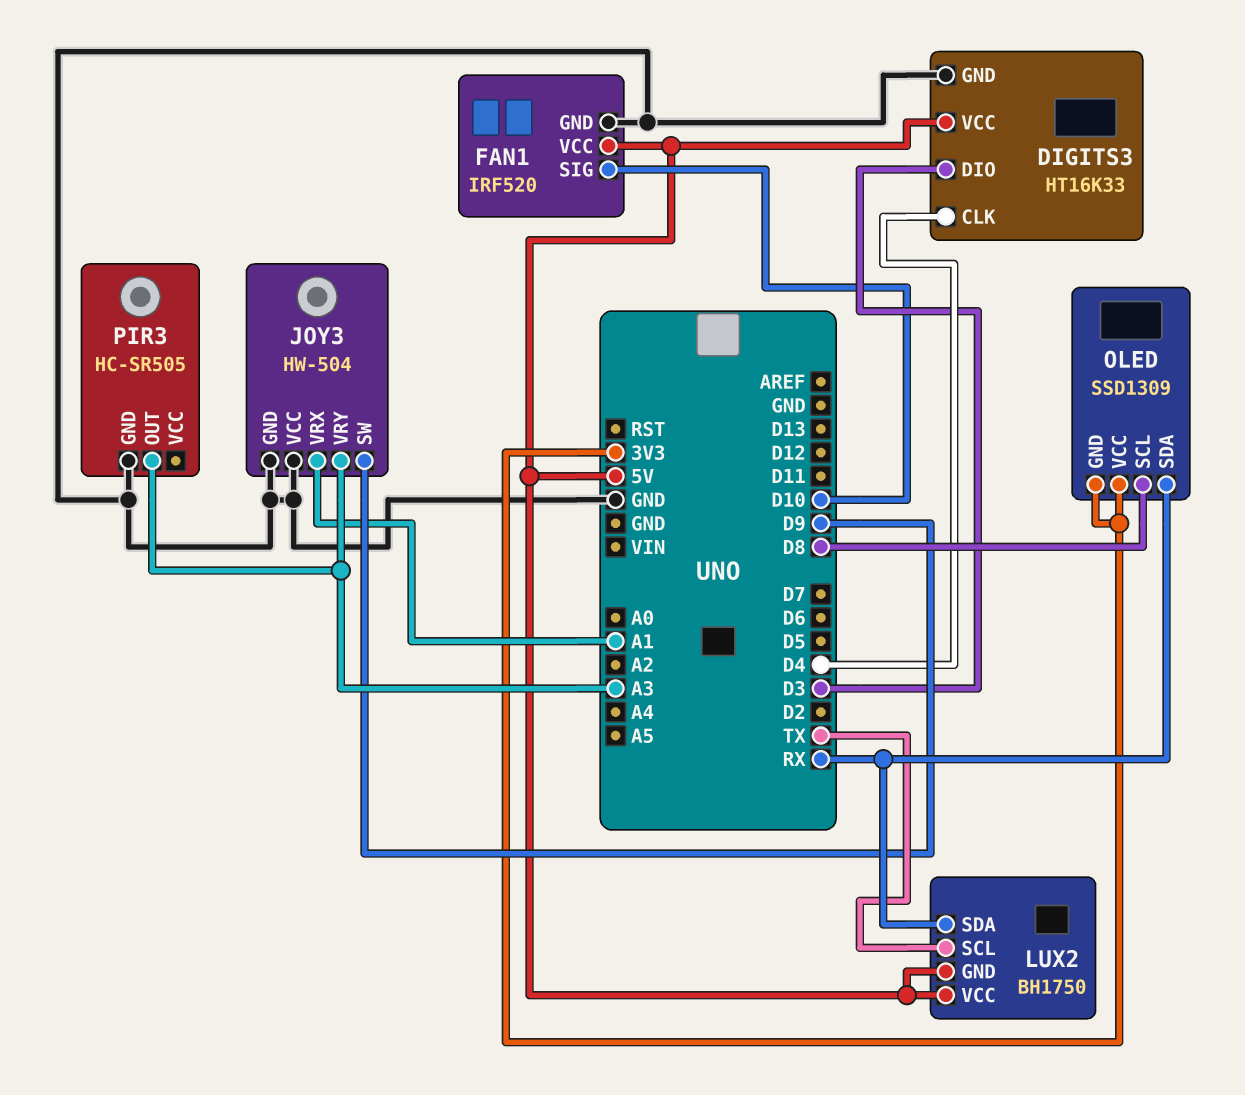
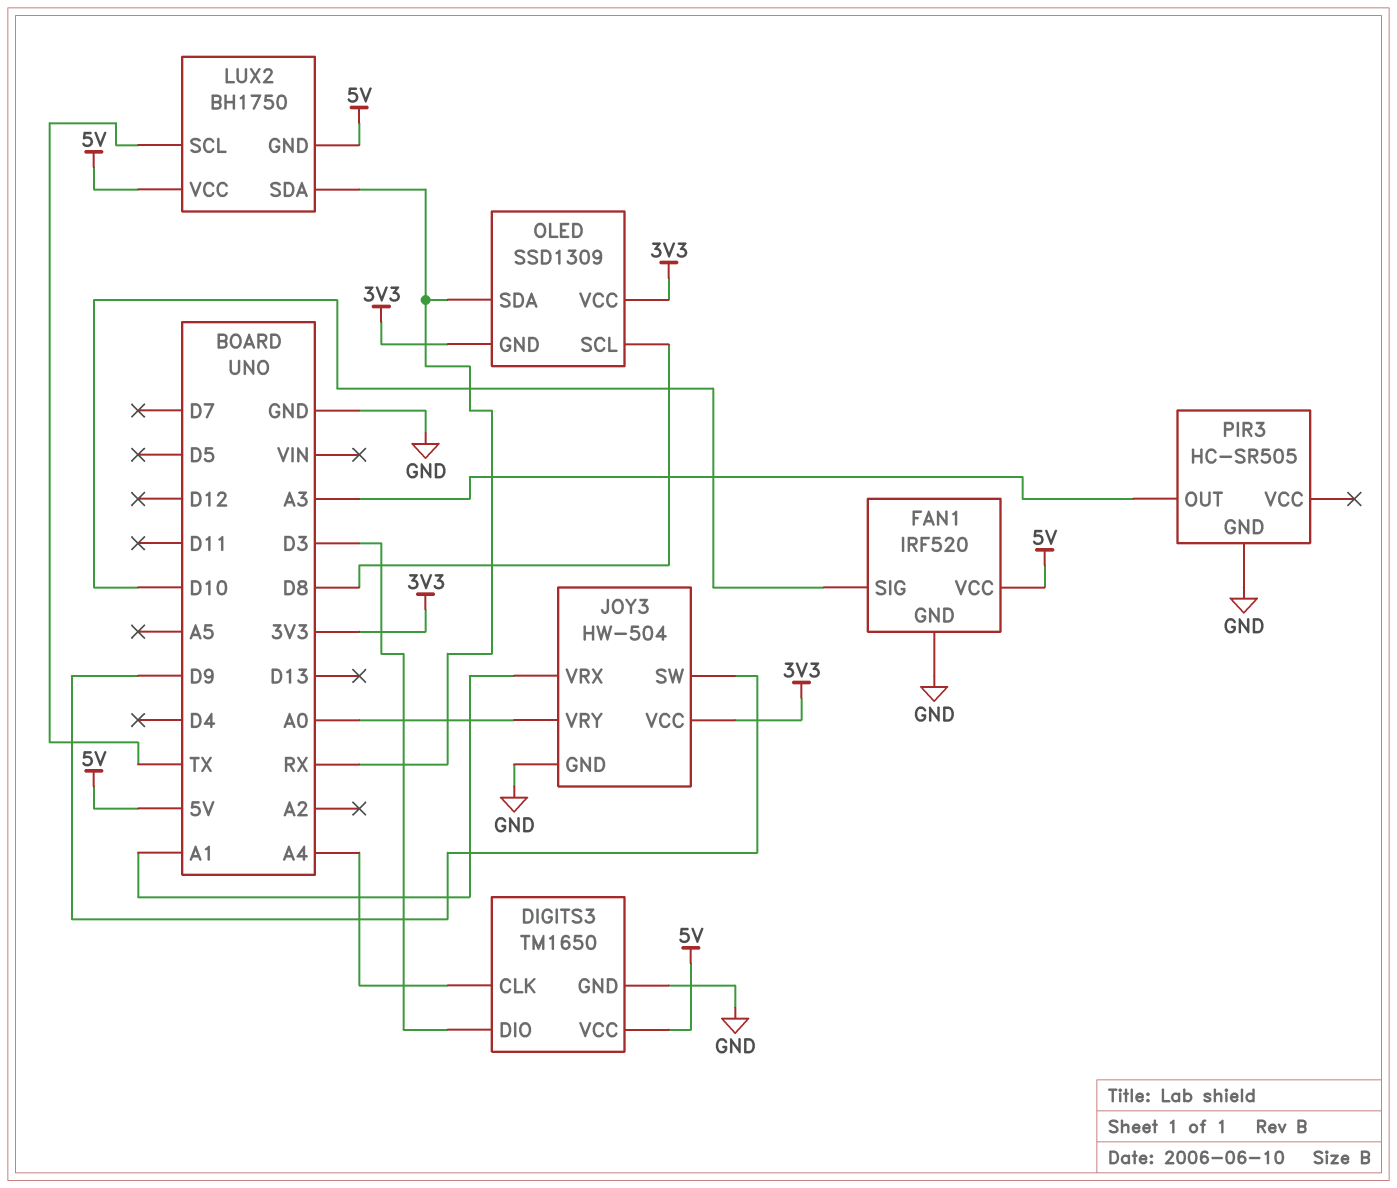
DIGITS3: HT16K33 -> TM1650
DIGITS3 pin CLK: D4 -> A4
JOY3 pin VCC: GND -> 3V3
JOY3 pin VRY: A3 -> A0

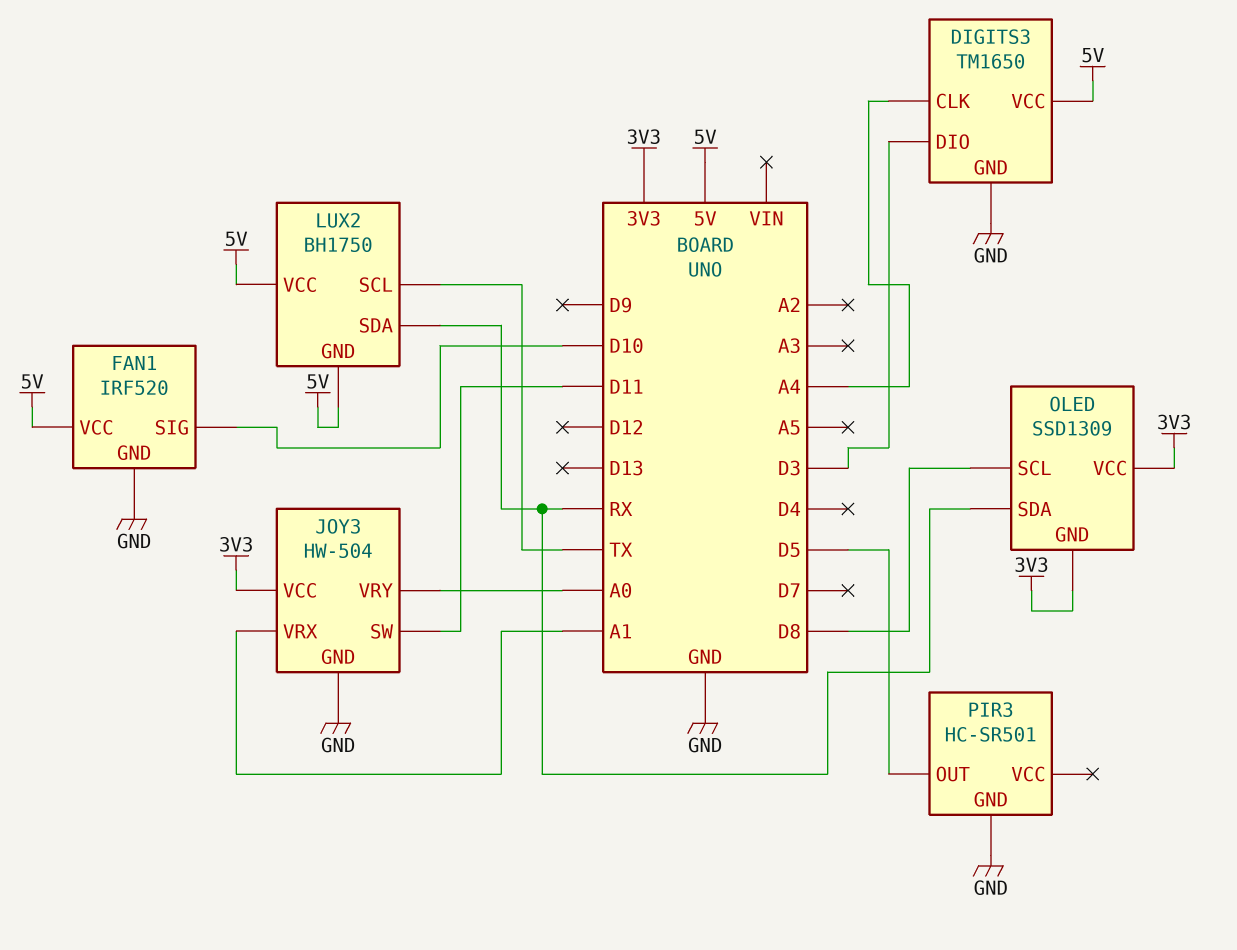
JOY3 pin SW: D9 -> D11
PIR3: HC-SR505 -> HC-SR501
PIR3 pin OUT: A3 -> D5

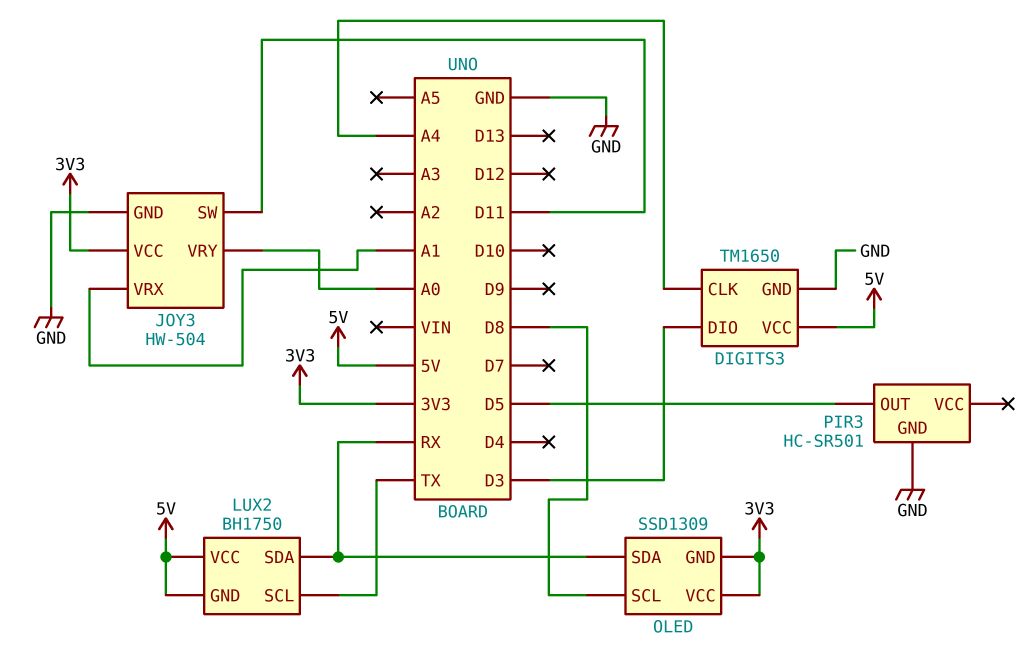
FAN1: IRF520 -> none
FAN1 pin GND: GND -> none
FAN1 pin SIG: D10 -> none
FAN1 pin VCC: 5V -> none

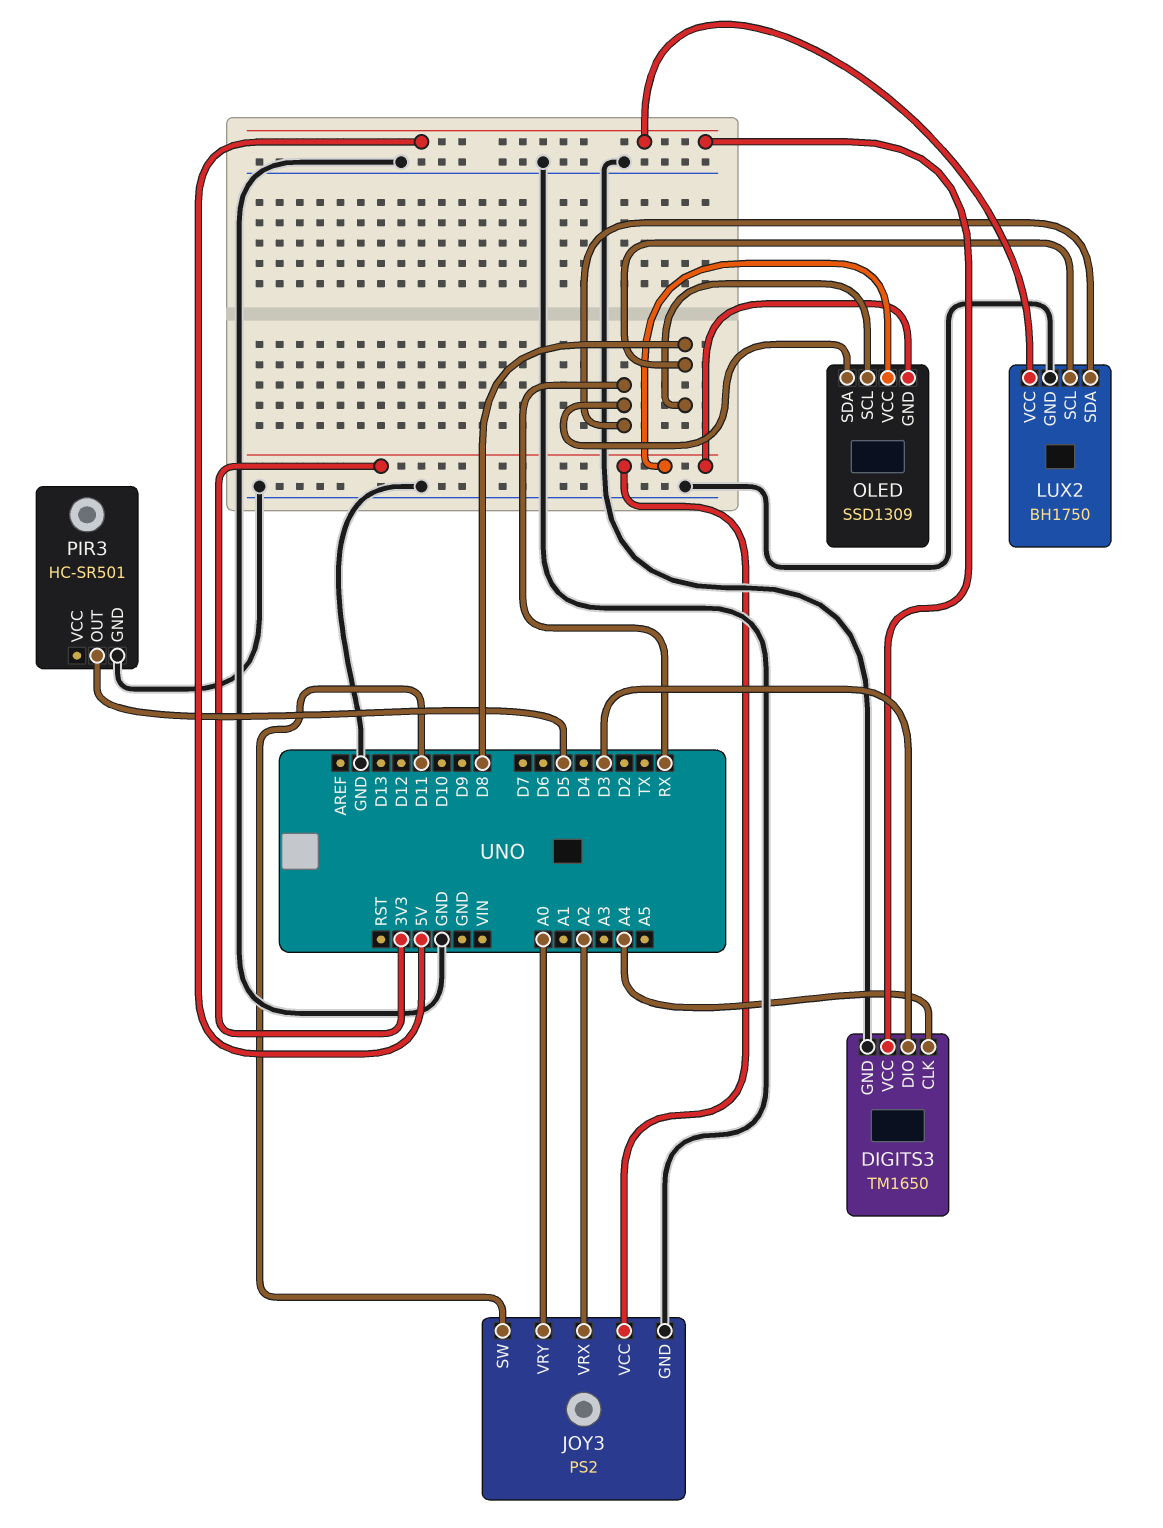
JOY3: HW-504 -> PS2
JOY3 pin VRX: A1 -> A2
LUX2 pin GND: 5V -> GND
LUX2 pin SCL: TX -> D8

